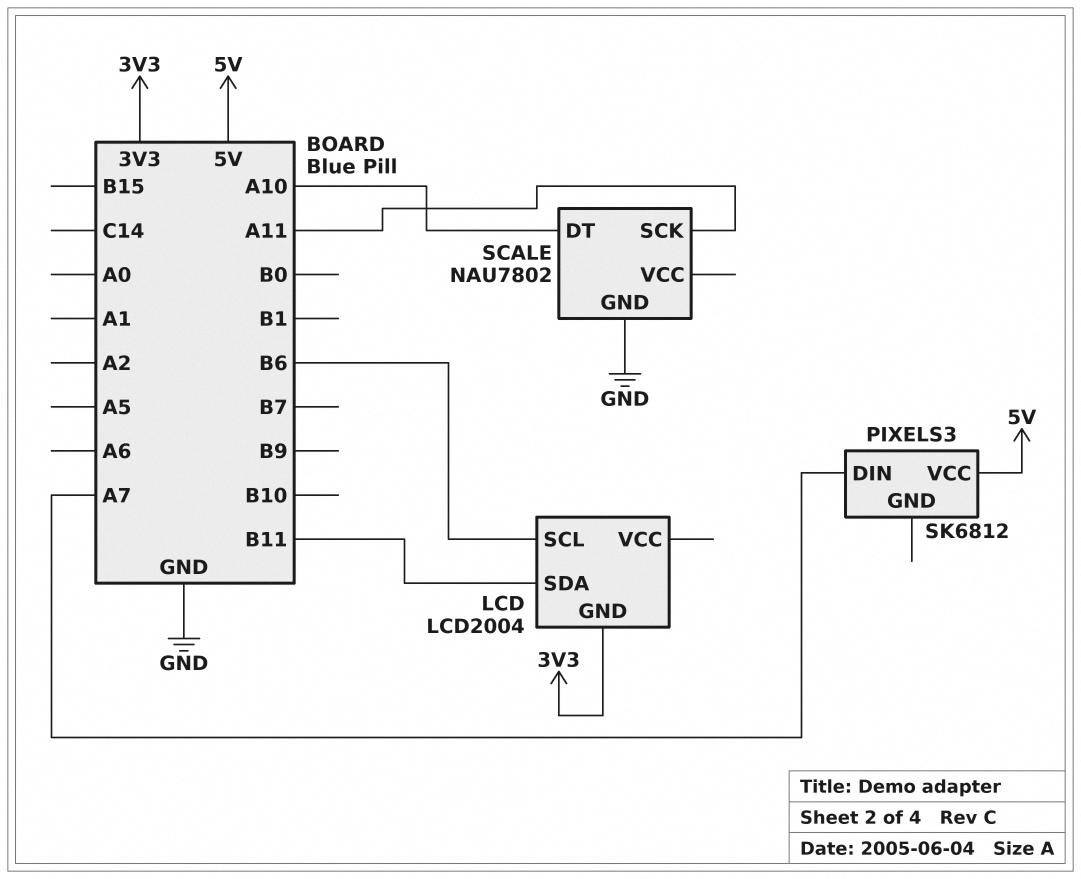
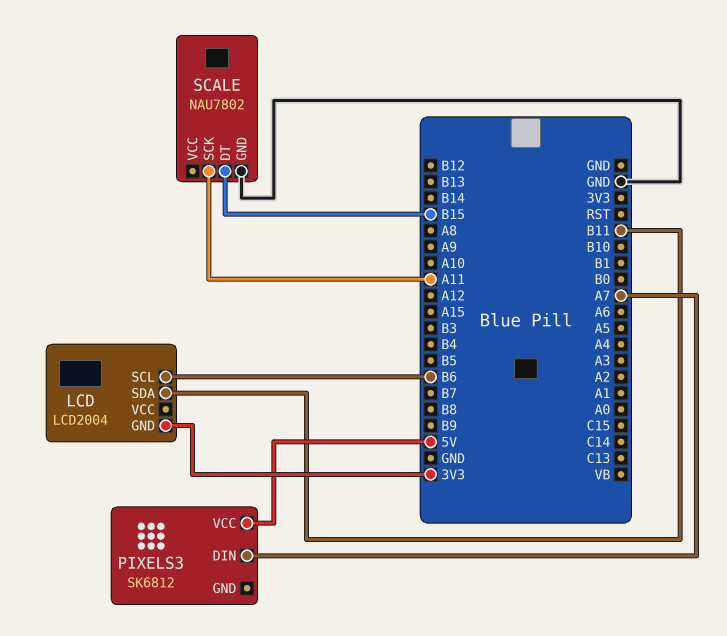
SCALE pin DT: A10 -> B15

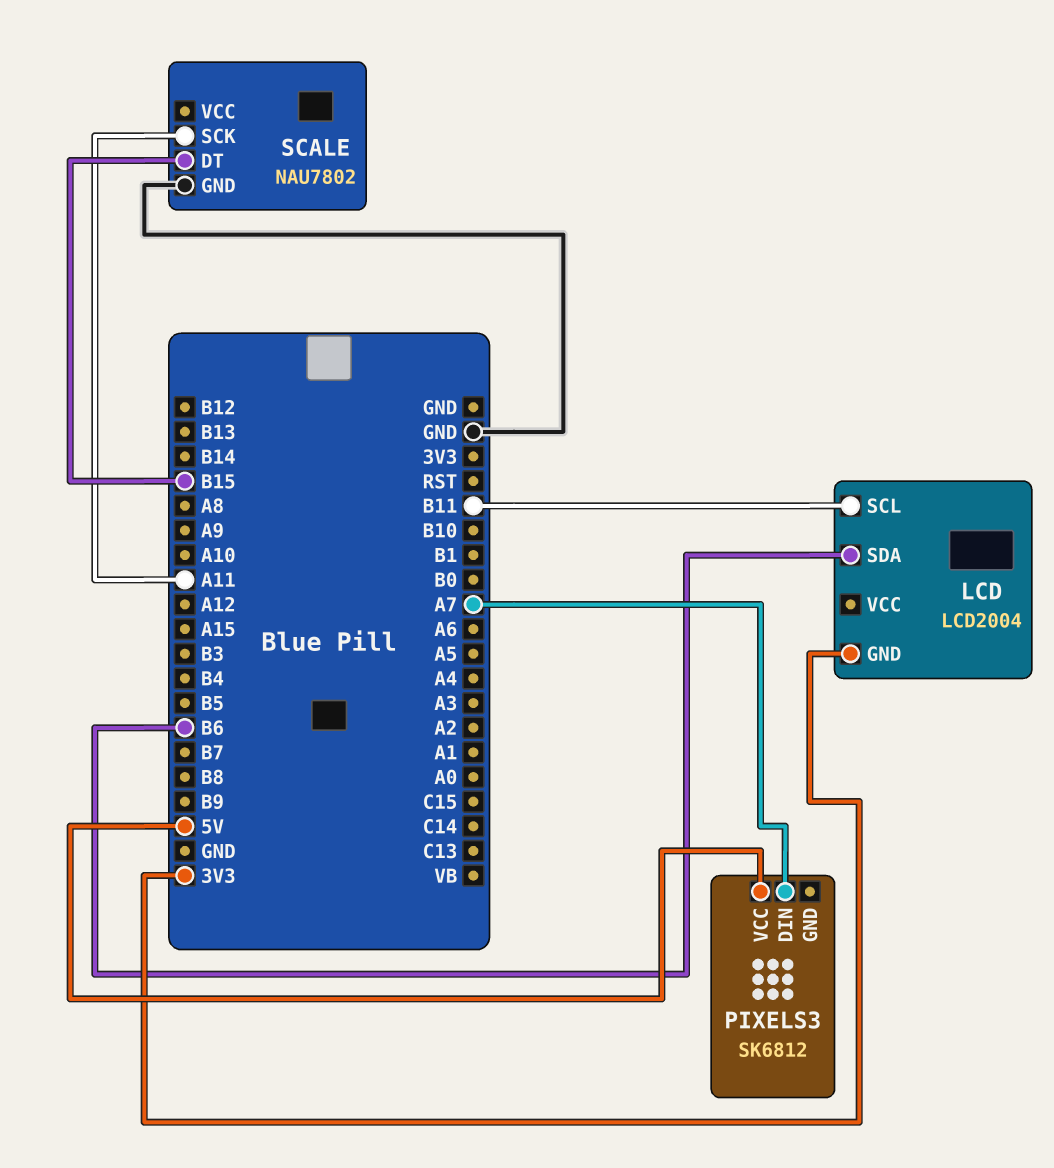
LCD pin SCL: B6 -> B11
LCD pin SDA: B11 -> B6

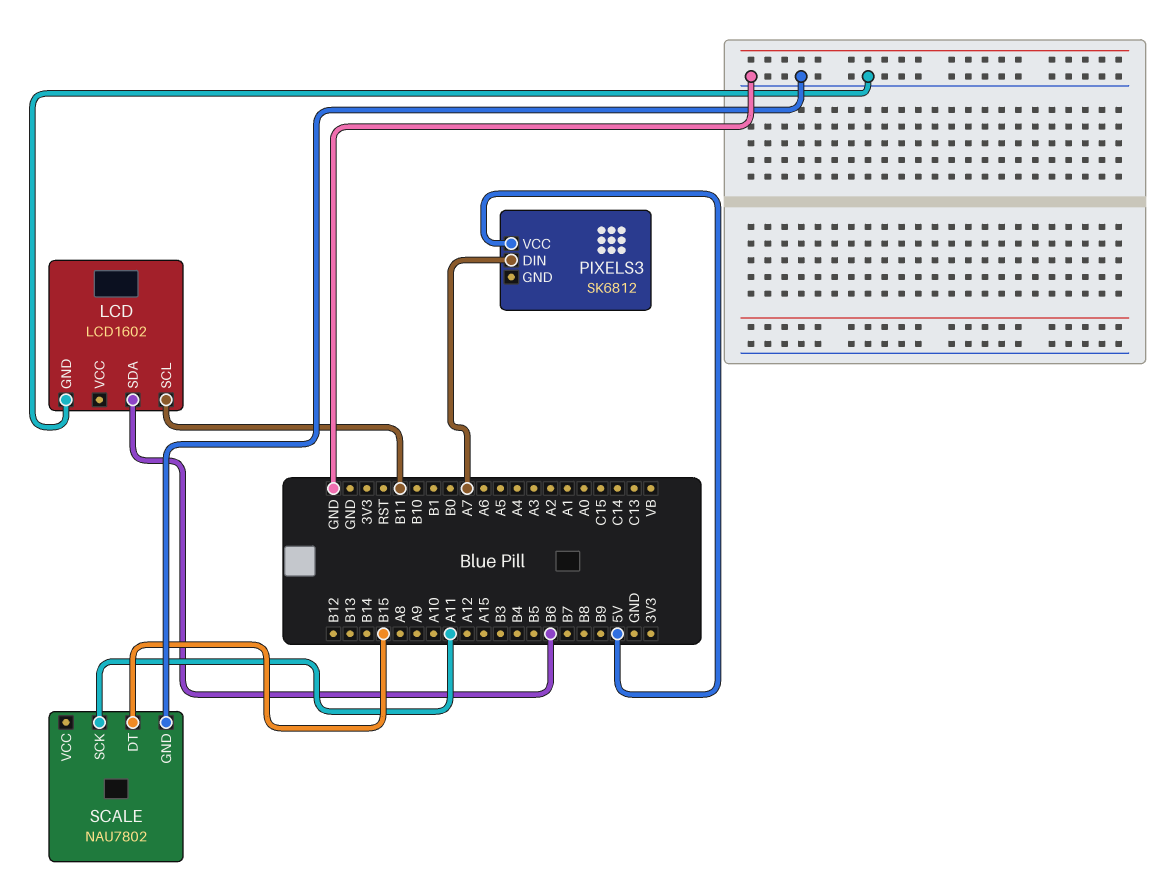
LCD: LCD2004 -> LCD1602
LCD pin GND: 3V3 -> GND

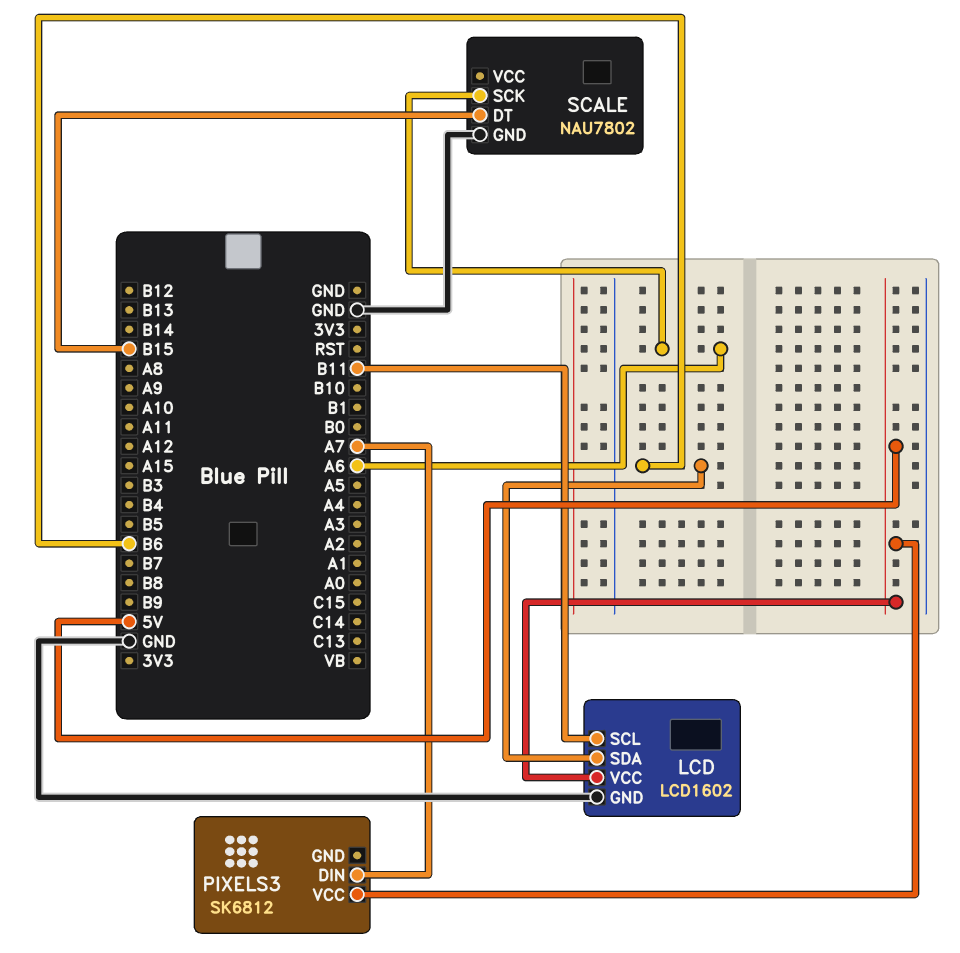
LCD pin VCC: none -> 5V
SCALE pin SCK: A11 -> A6

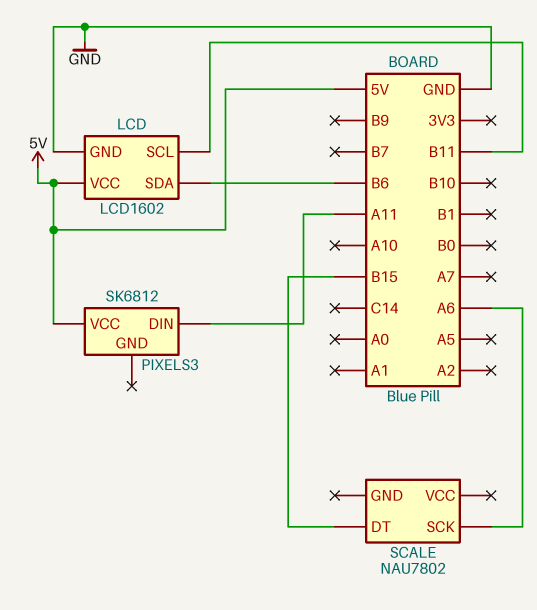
PIXELS3 pin DIN: A7 -> A11
SCALE pin GND: GND -> none

